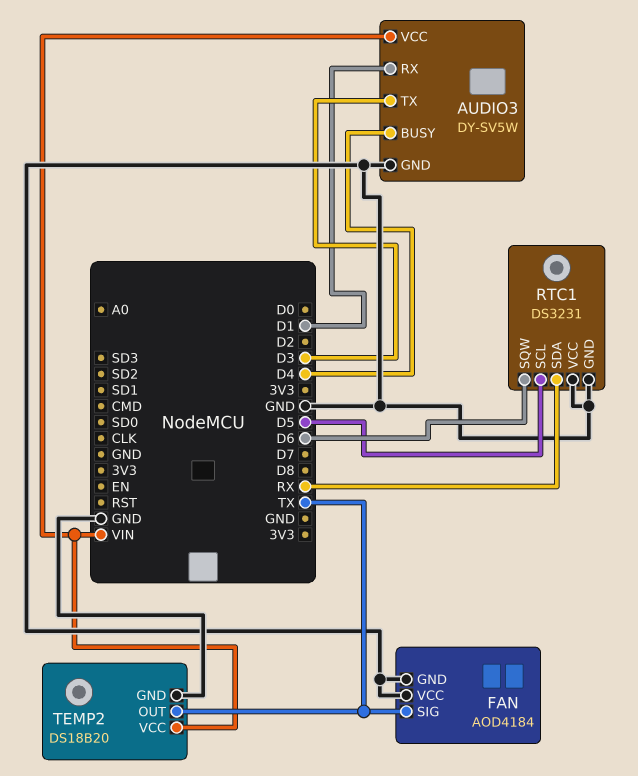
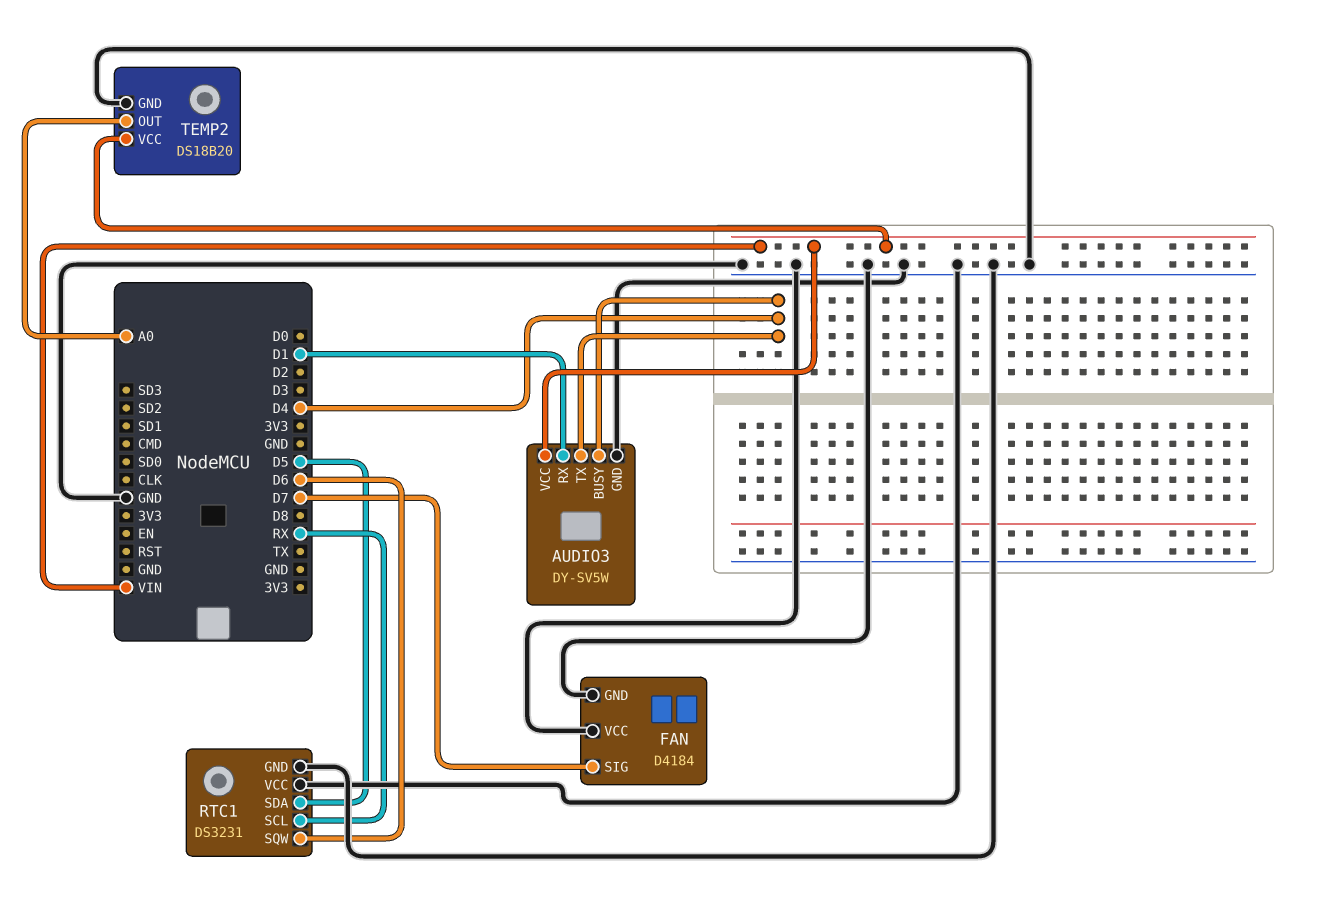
AUDIO3 pin TX: D3 -> D4
FAN: AOD4184 -> D4184
FAN pin SIG: TX -> D7
RTC1 pin SCL: D5 -> RX
RTC1 pin SDA: RX -> D5
TEMP2 pin OUT: TX -> A0

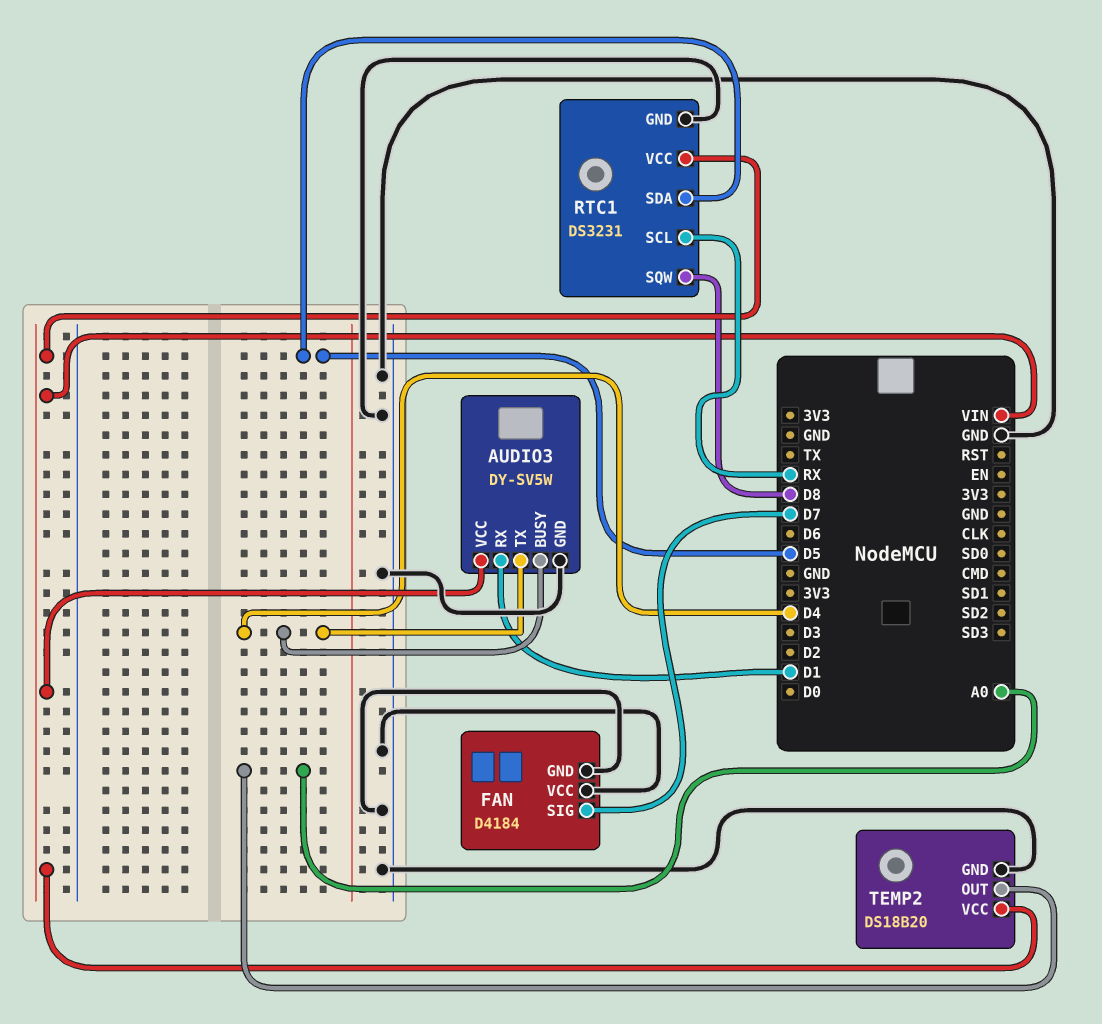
RTC1 pin SQW: D6 -> D8
RTC1 pin VCC: GND -> VIN

